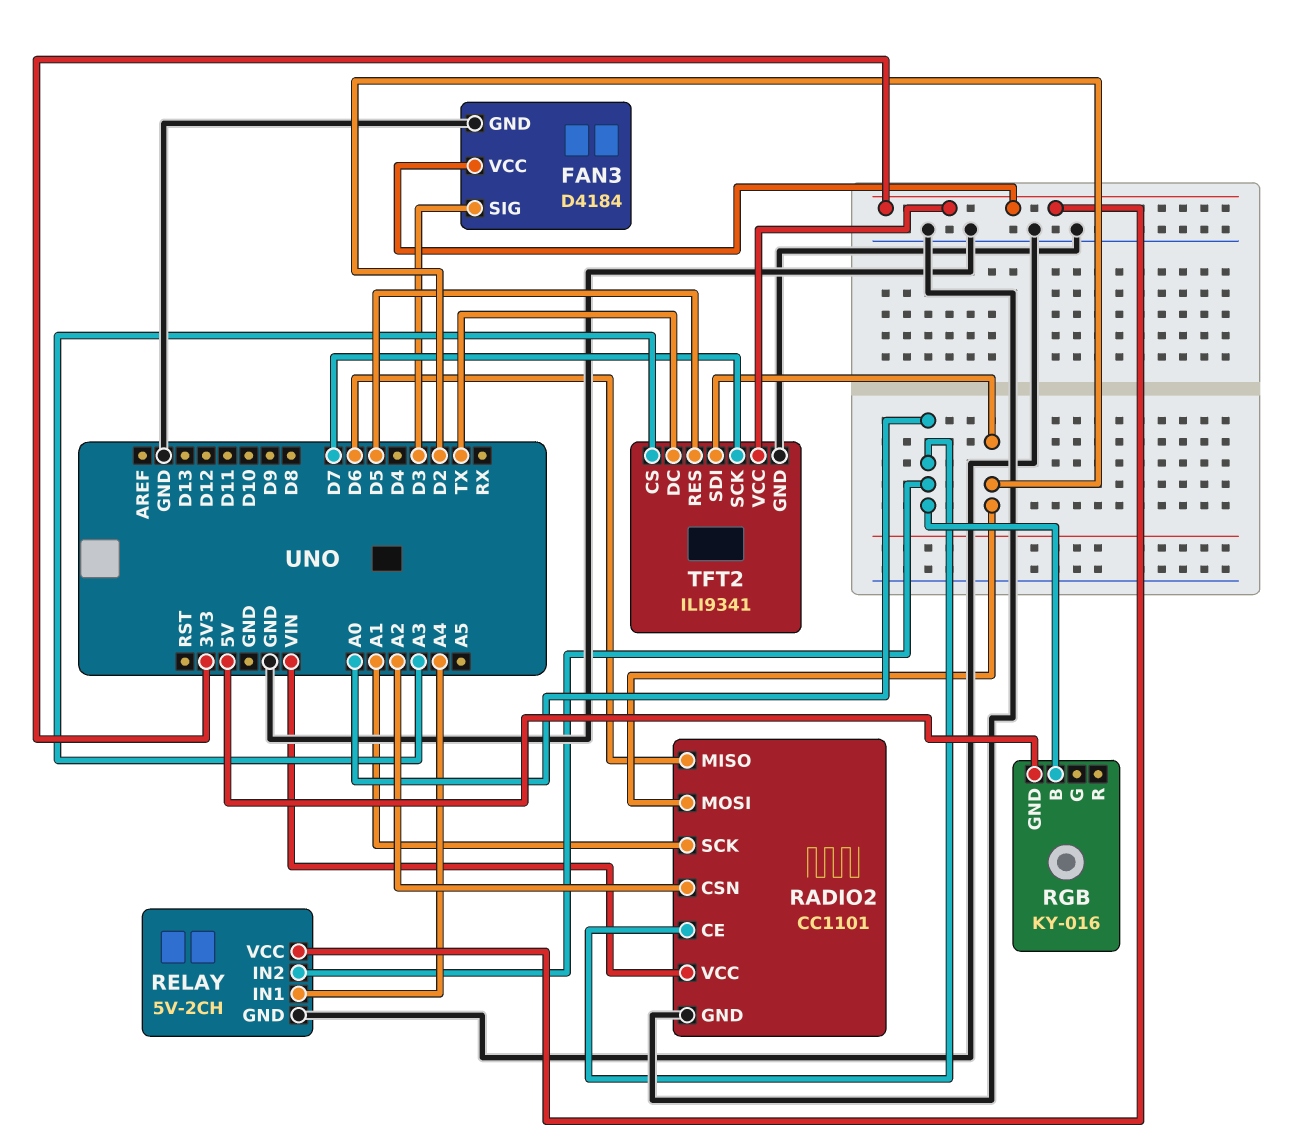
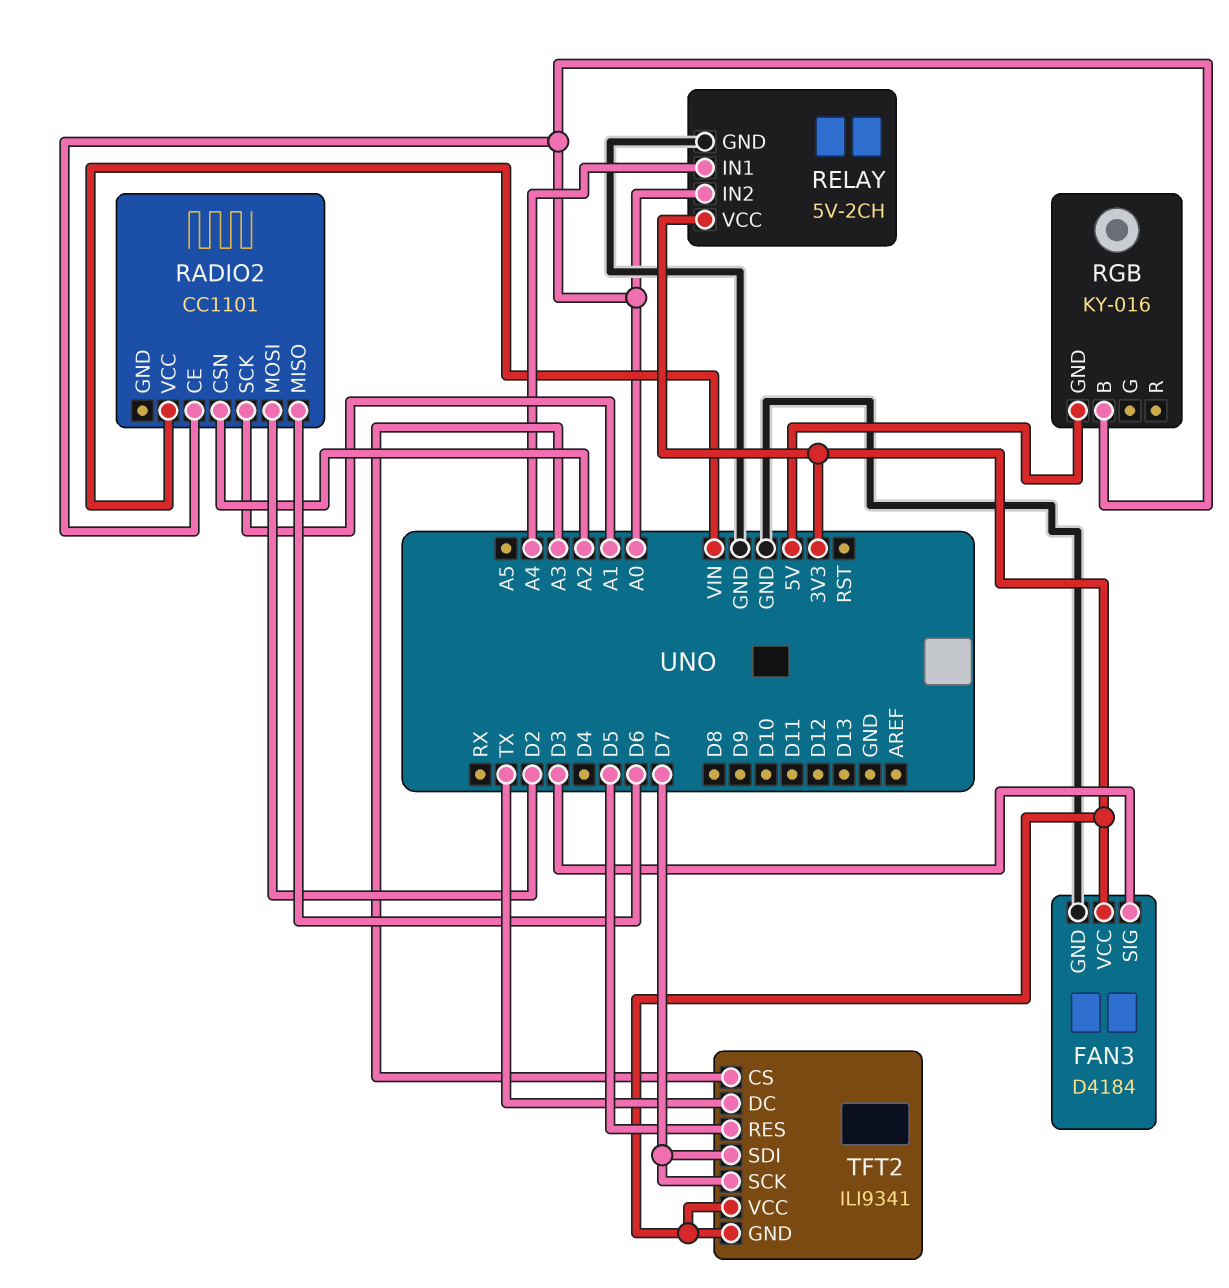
RADIO2 pin GND: GND -> none
TFT2 pin GND: GND -> 3V3
TFT2 pin SDI: D2 -> D7

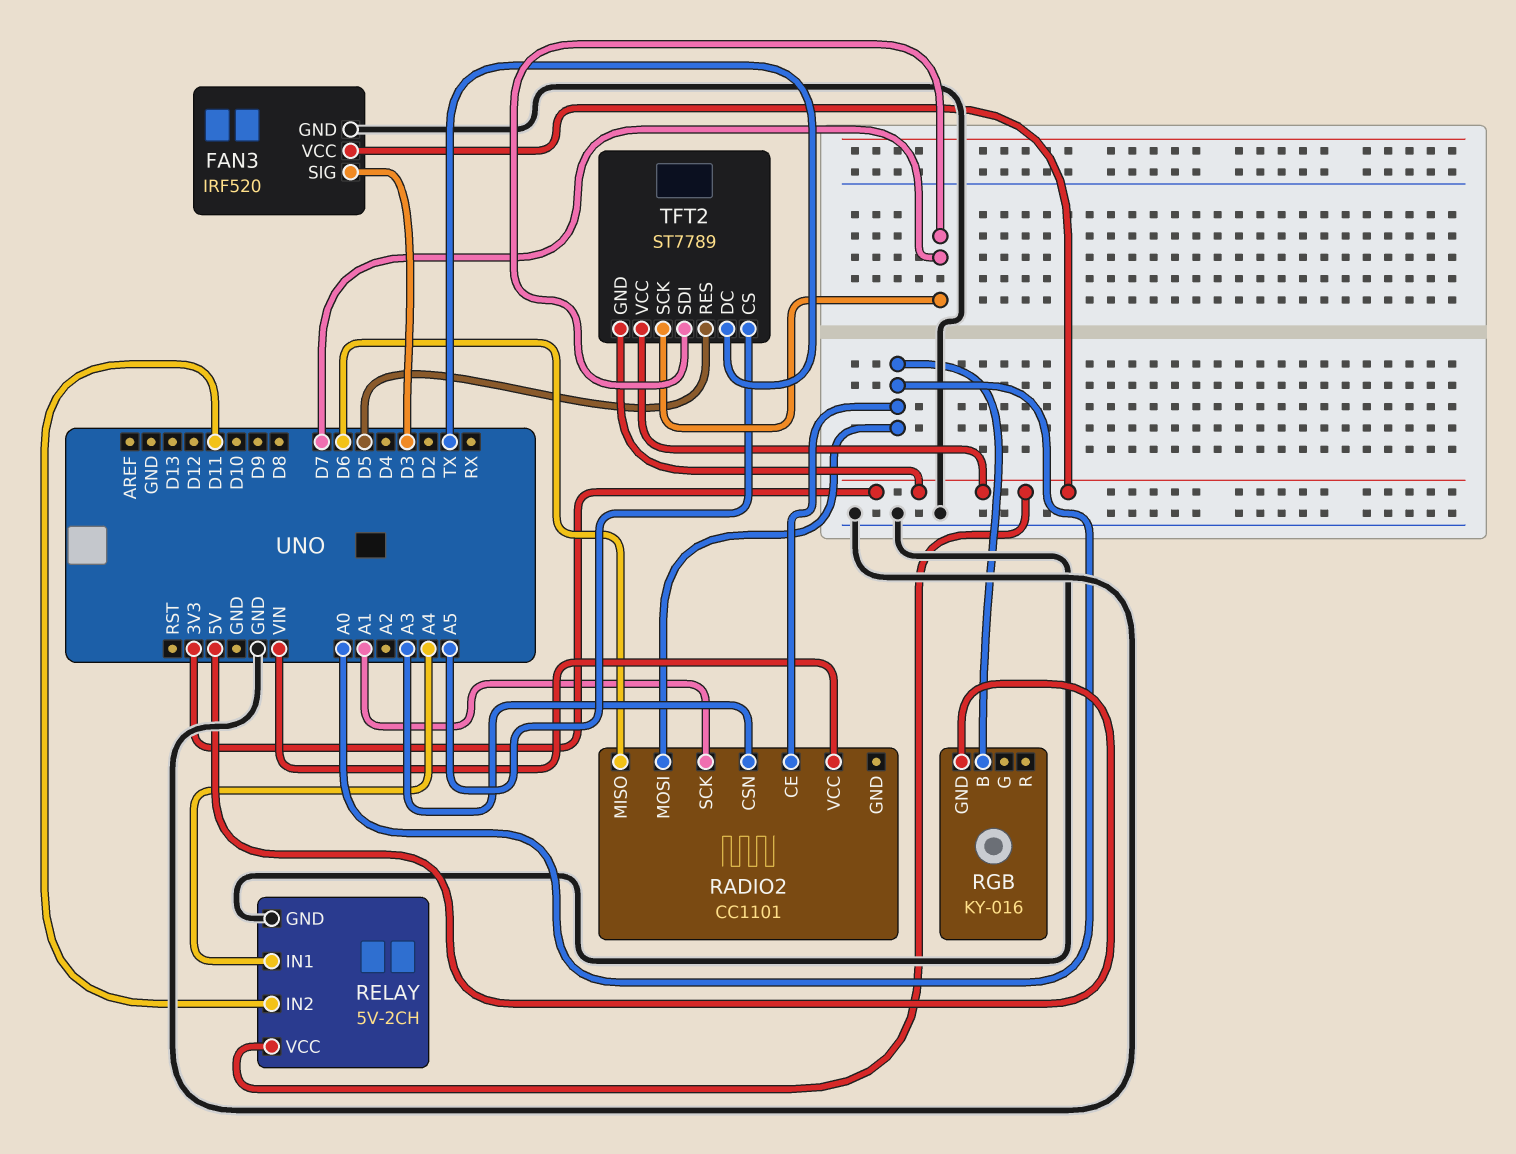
FAN3: D4184 -> IRF520
RADIO2 pin CSN: A2 -> A3
RADIO2 pin MOSI: D2 -> A0
RELAY pin IN2: A0 -> D11
TFT2: ILI9341 -> ST7789
TFT2 pin CS: A3 -> A5

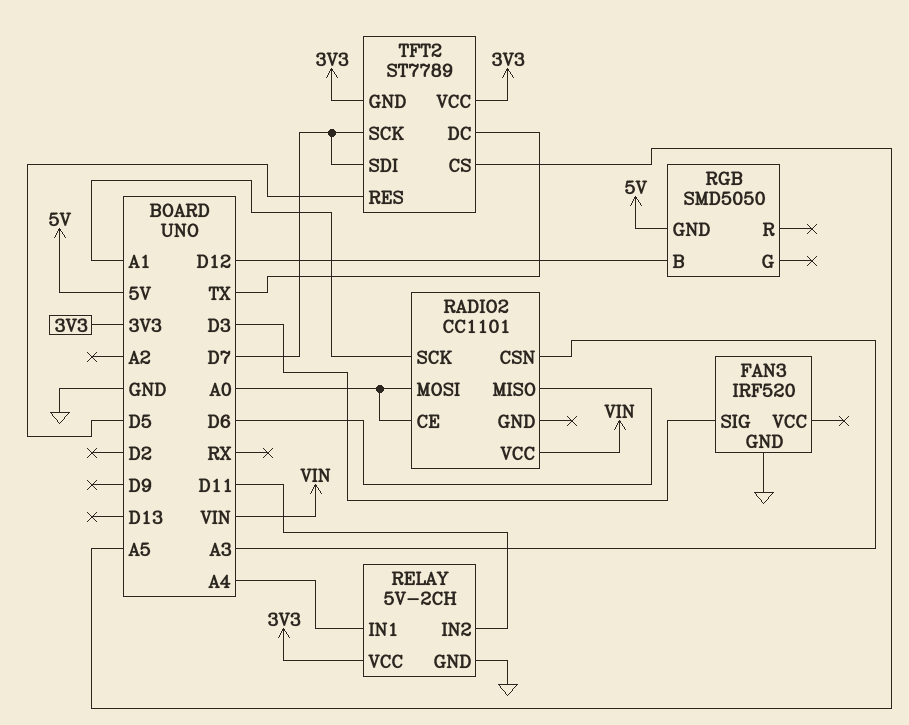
FAN3 pin VCC: 3V3 -> none
RGB: KY-016 -> SMD5050
RGB pin B: A0 -> D12

